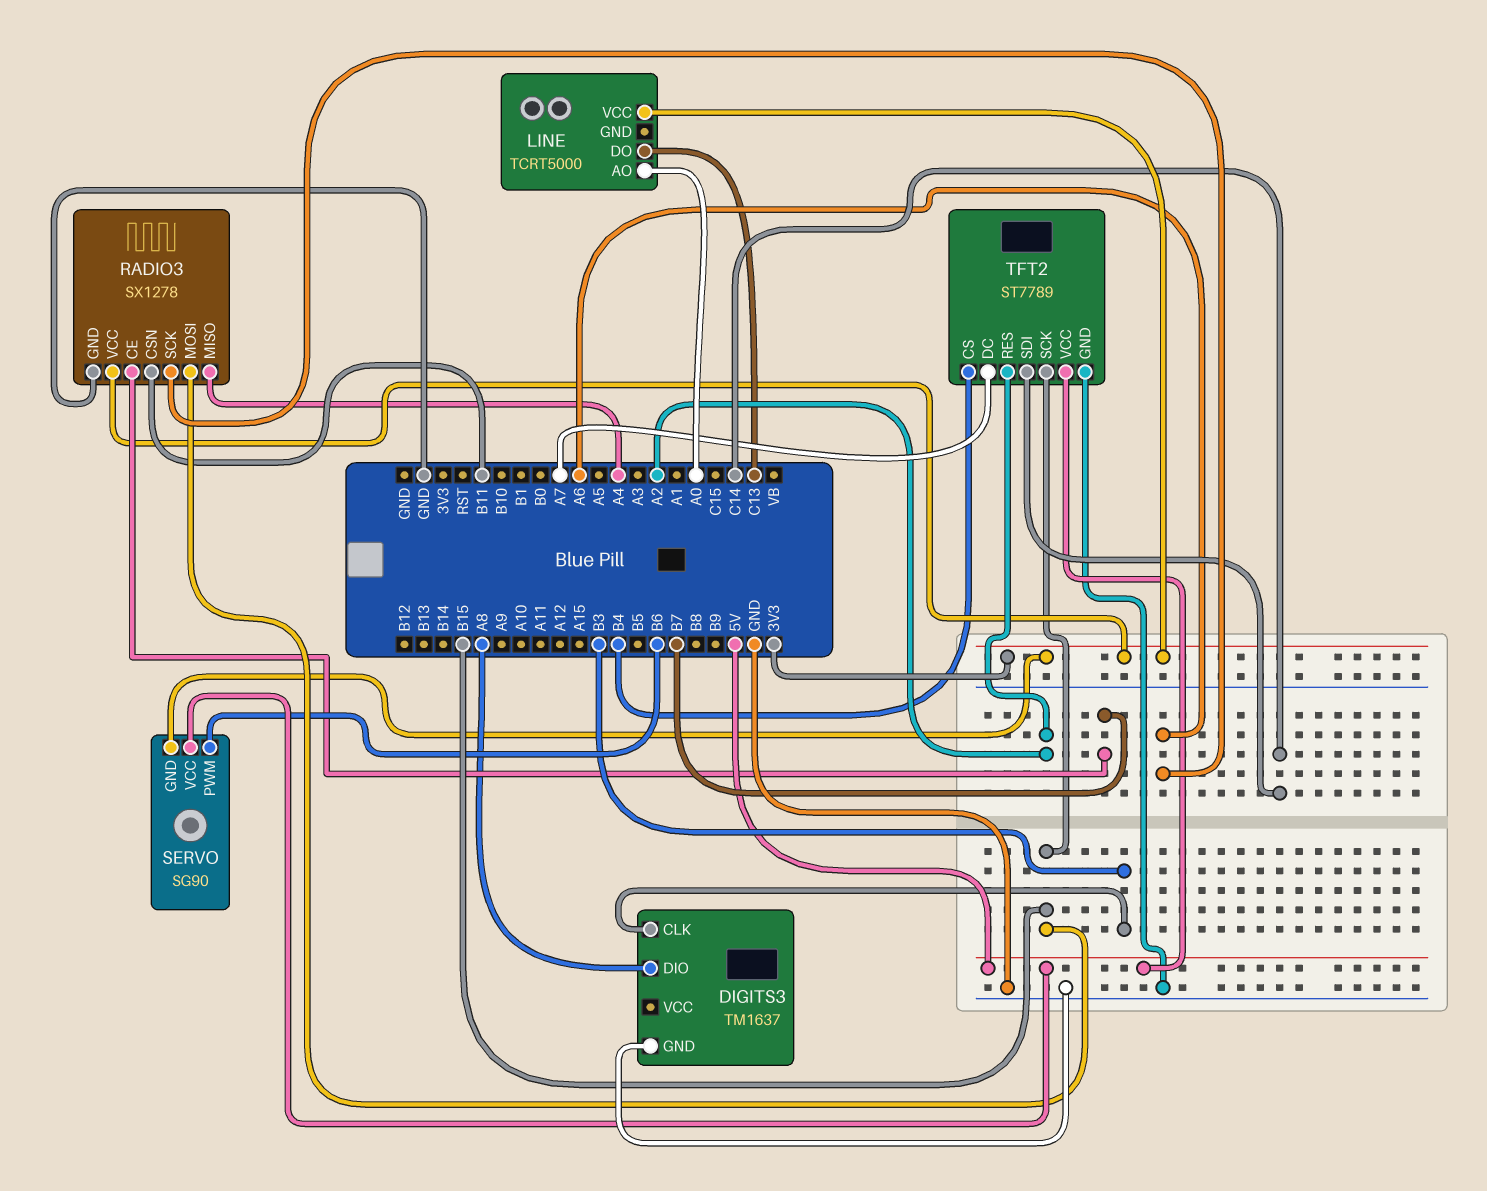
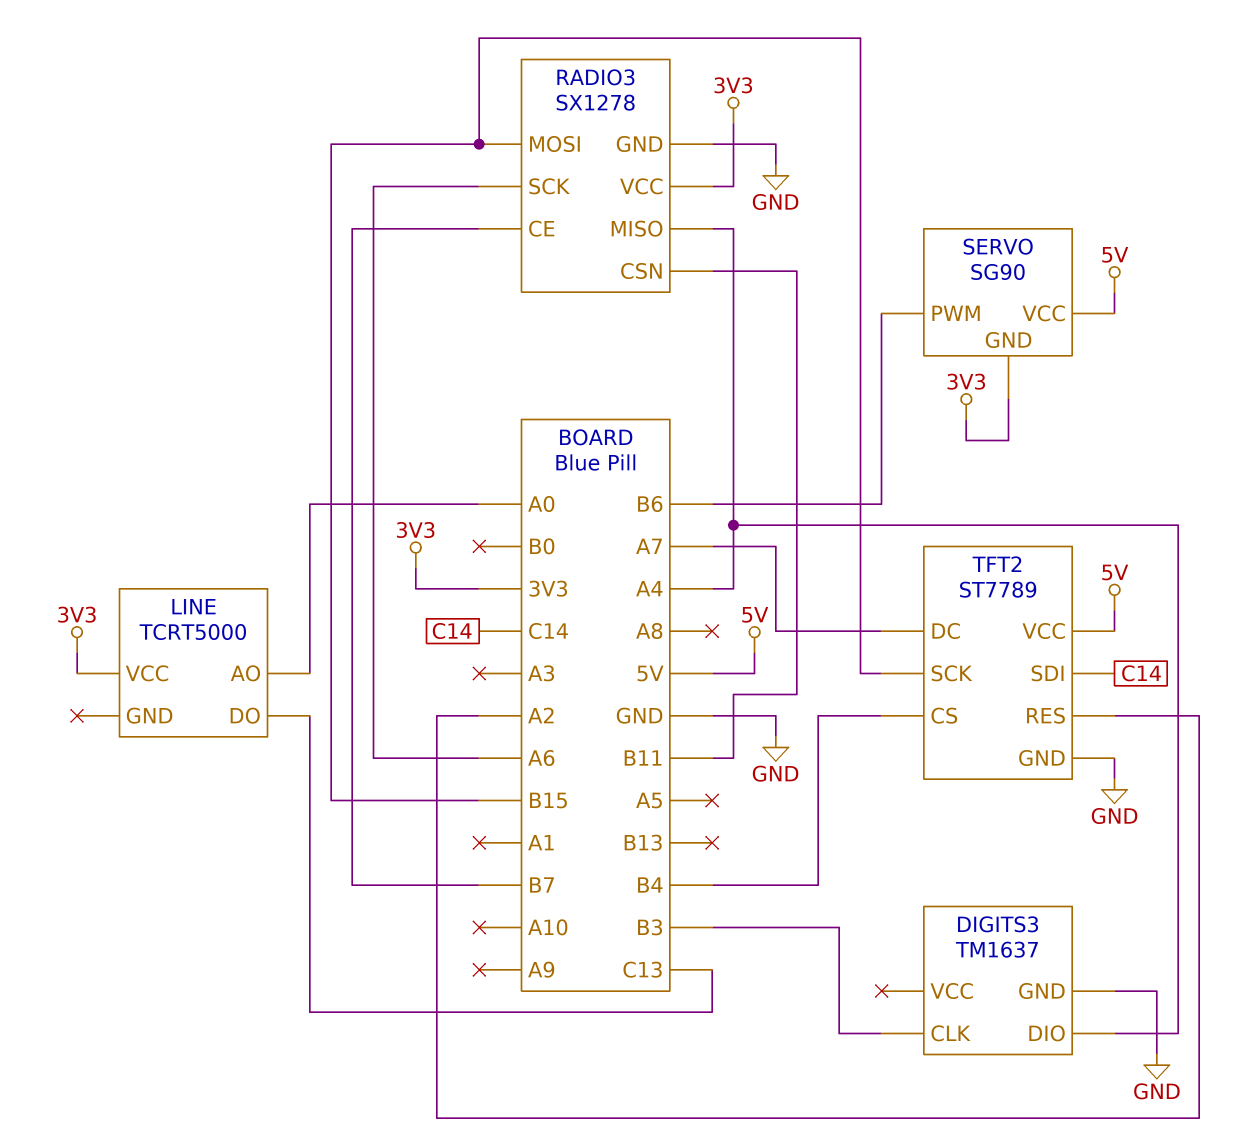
DIGITS3 pin DIO: A8 -> A4

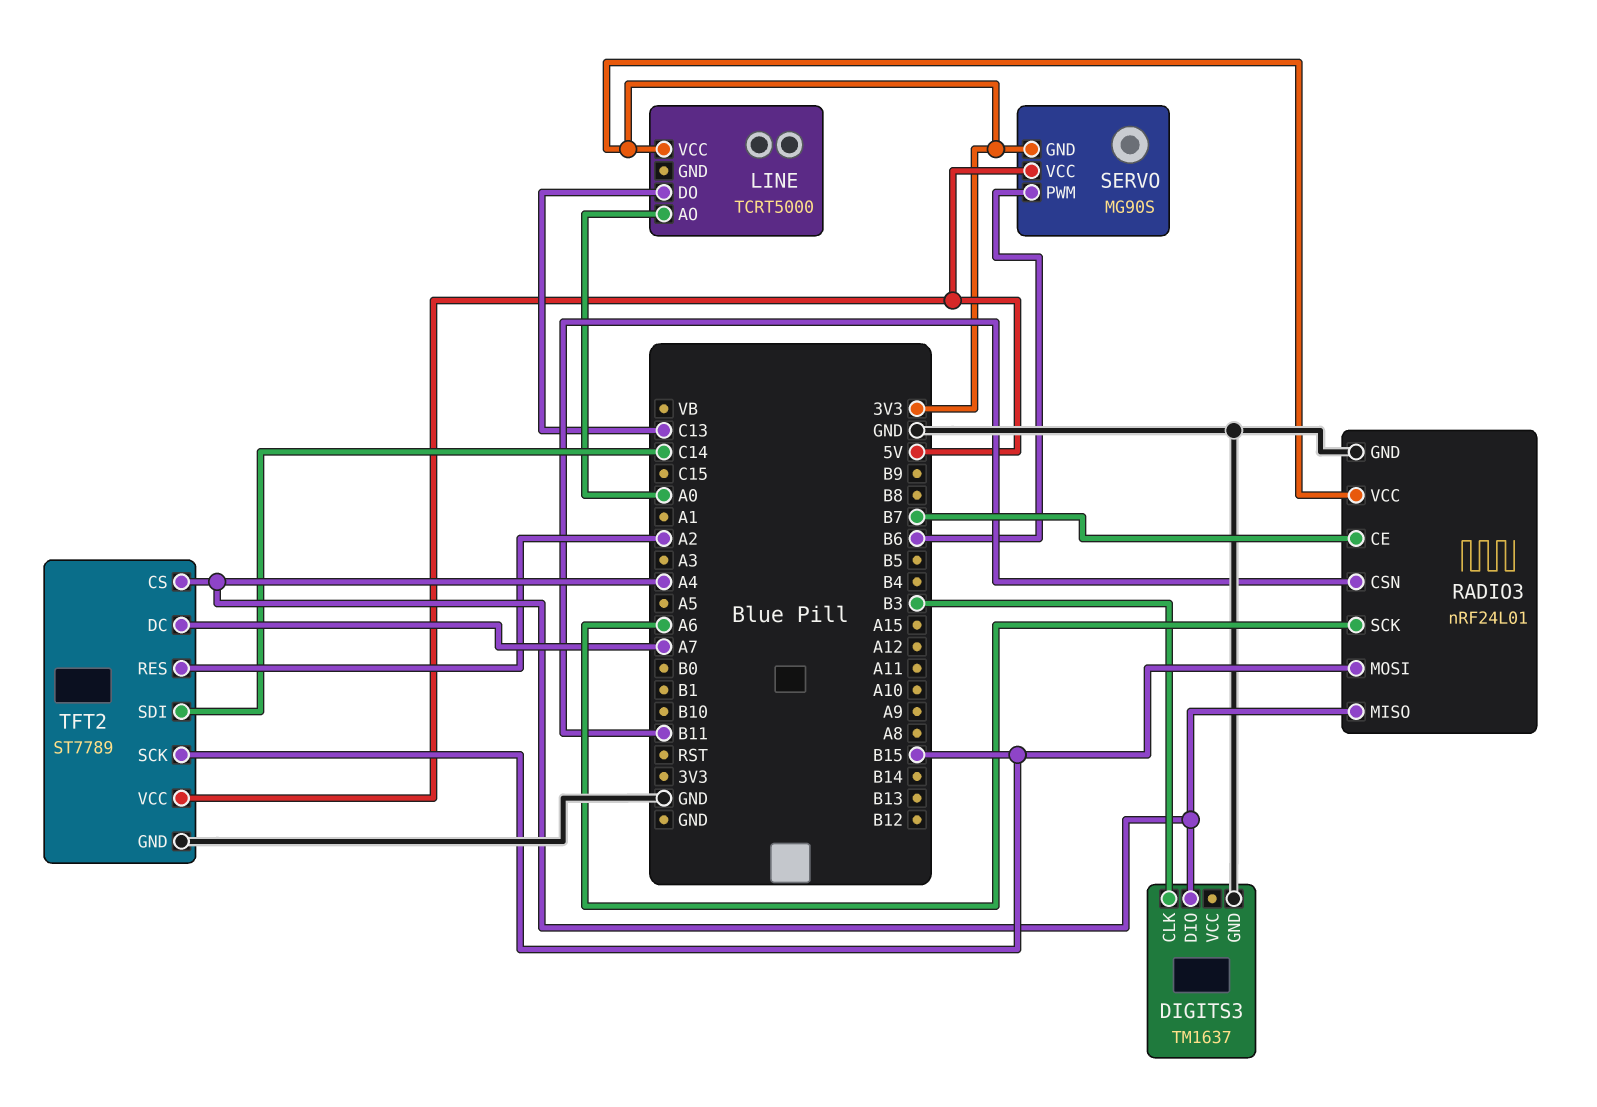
RADIO3: SX1278 -> nRF24L01
SERVO: SG90 -> MG90S
TFT2 pin CS: B4 -> A4

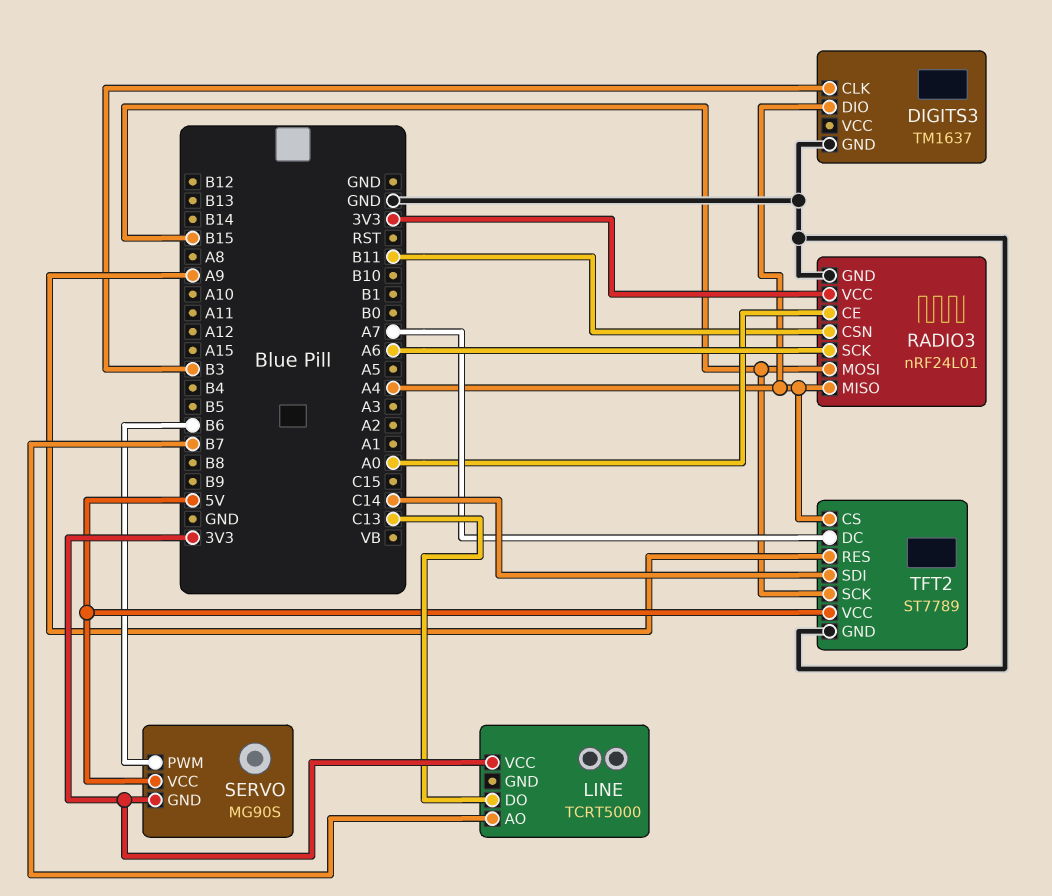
LINE pin AO: A0 -> B7
RADIO3 pin CE: B7 -> A0
TFT2 pin RES: A2 -> A9

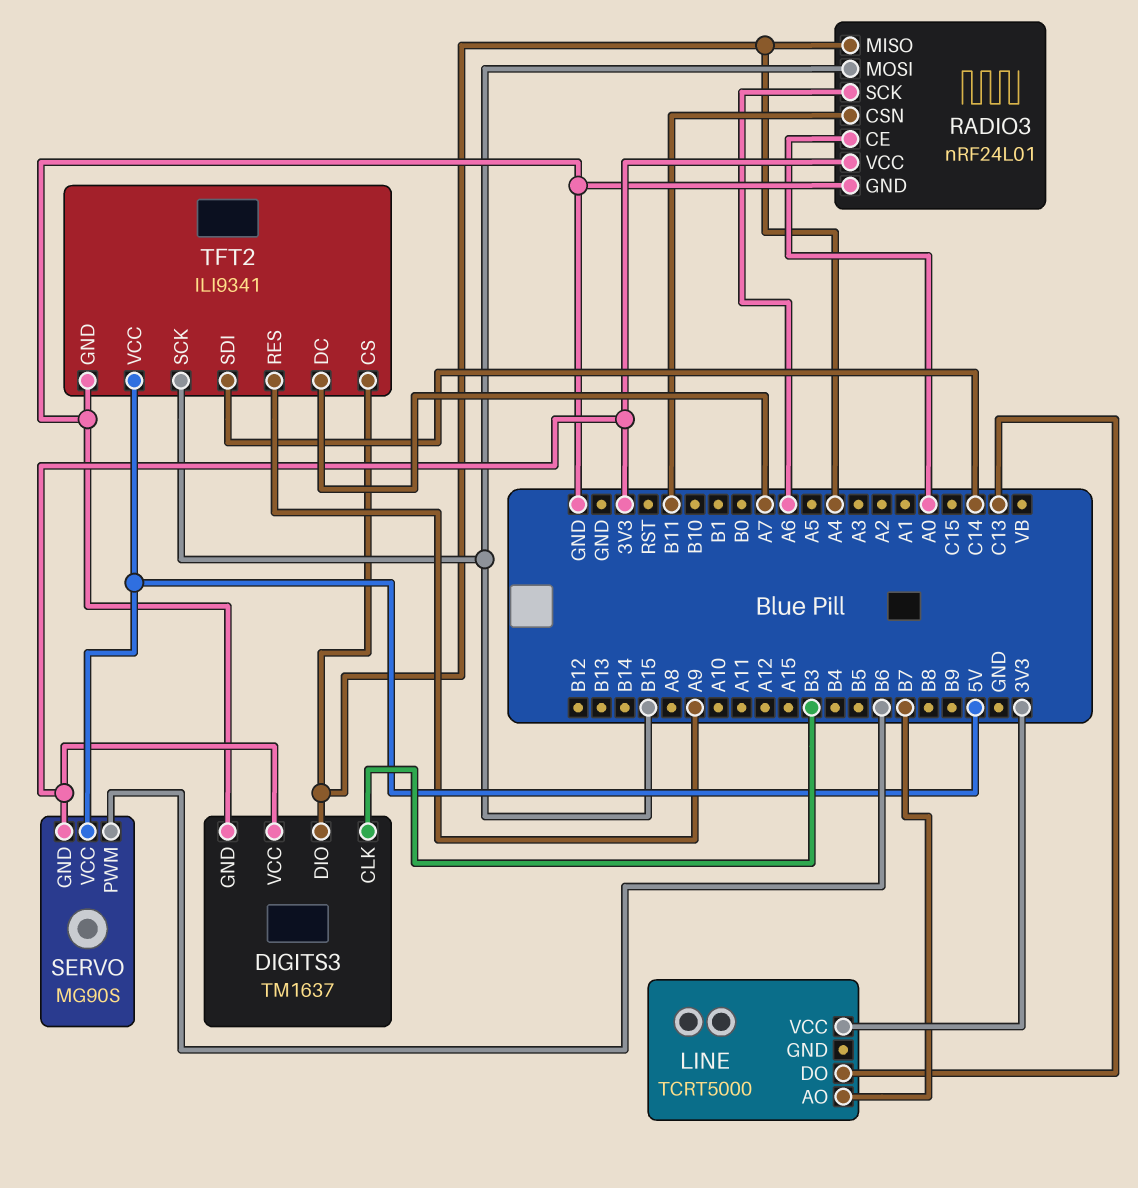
DIGITS3 pin VCC: none -> 3V3
TFT2: ST7789 -> ILI9341

